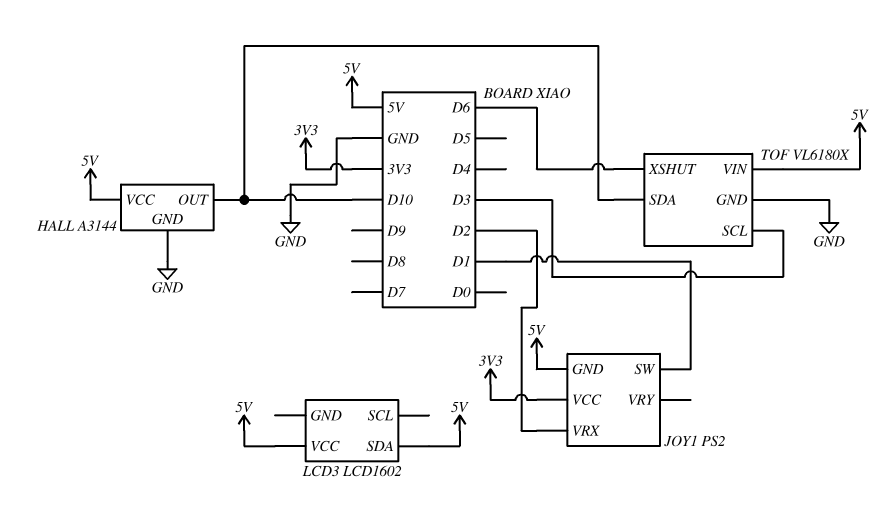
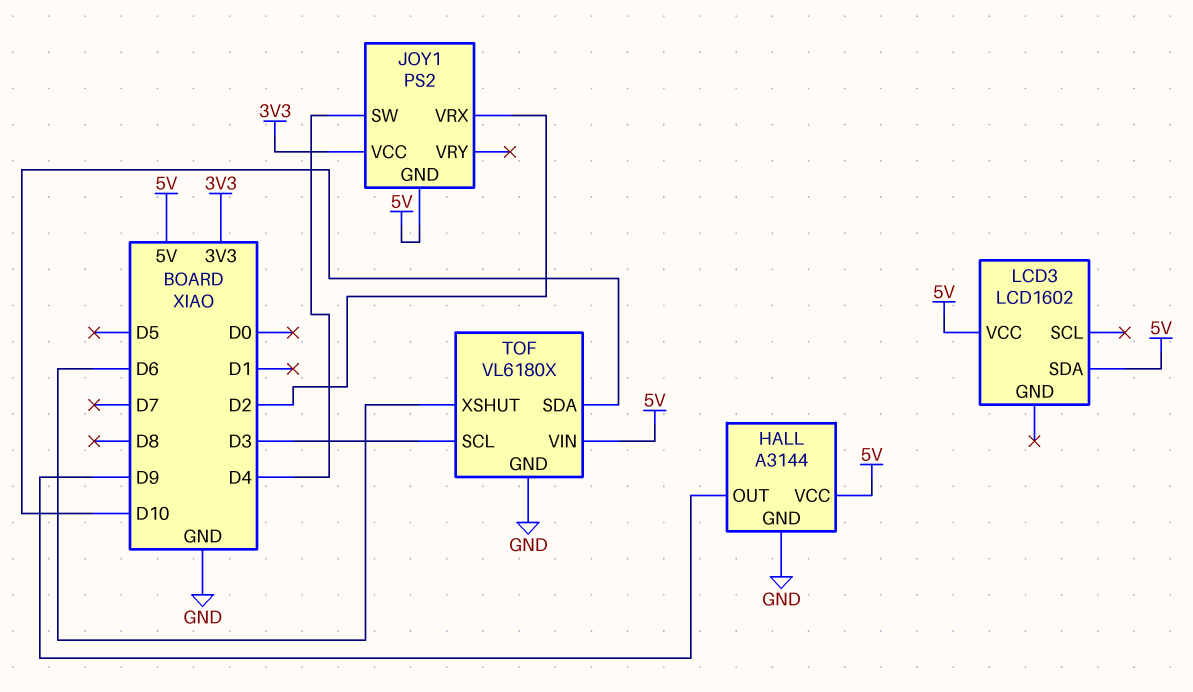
HALL pin OUT: D10 -> D9
JOY1 pin SW: D1 -> D4

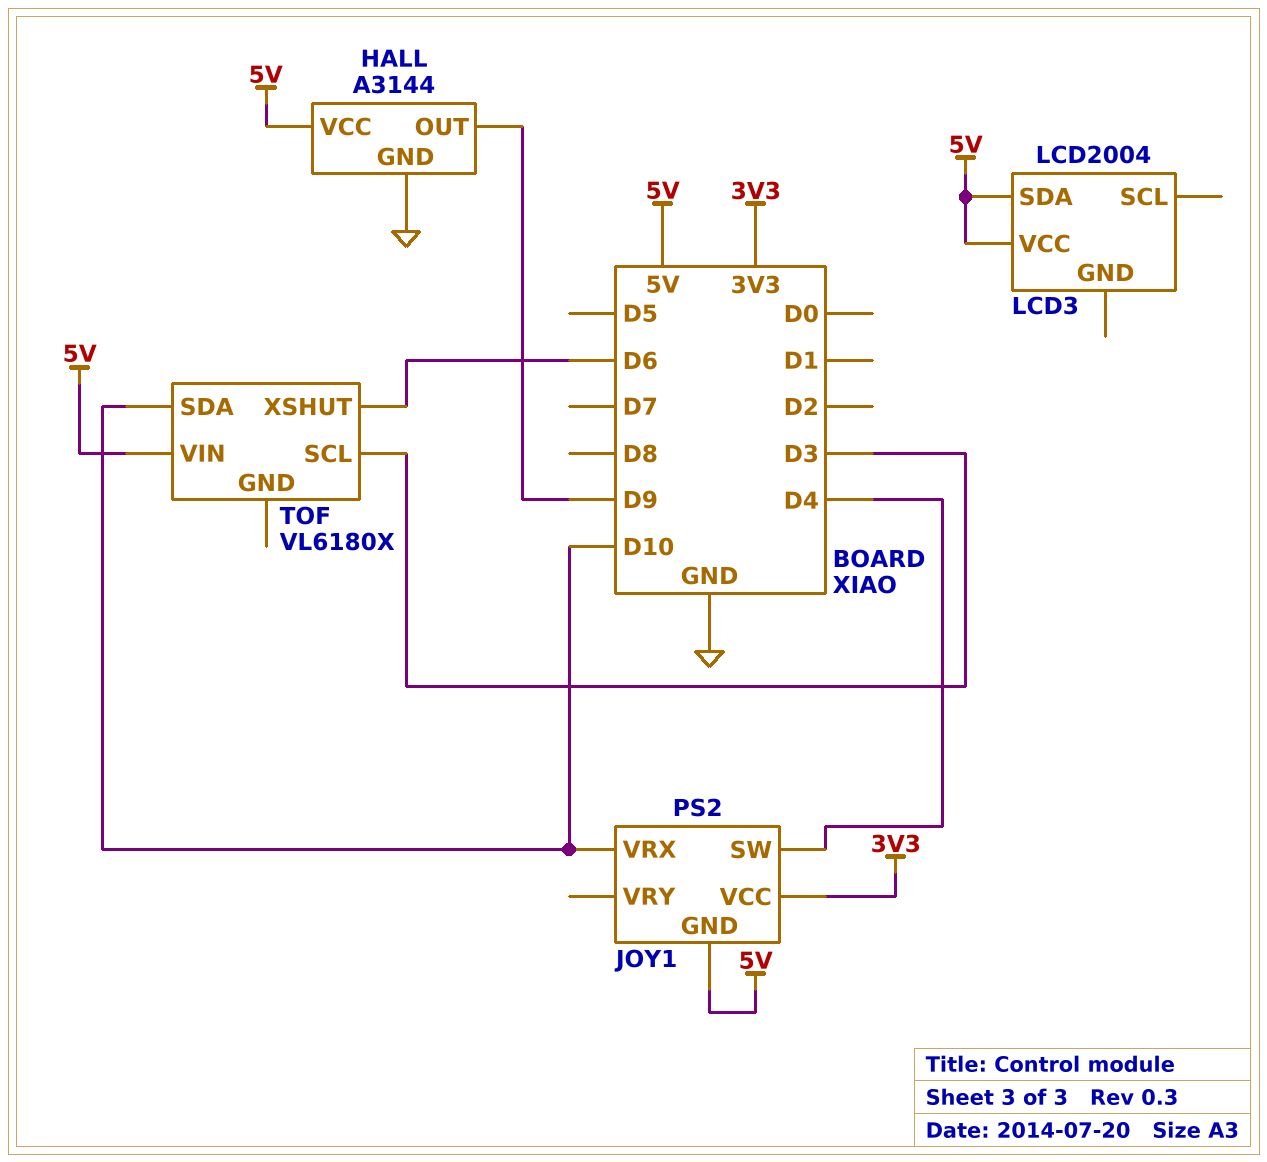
JOY1 pin VRX: D2 -> D10
LCD3: LCD1602 -> LCD2004
TOF pin GND: GND -> none

